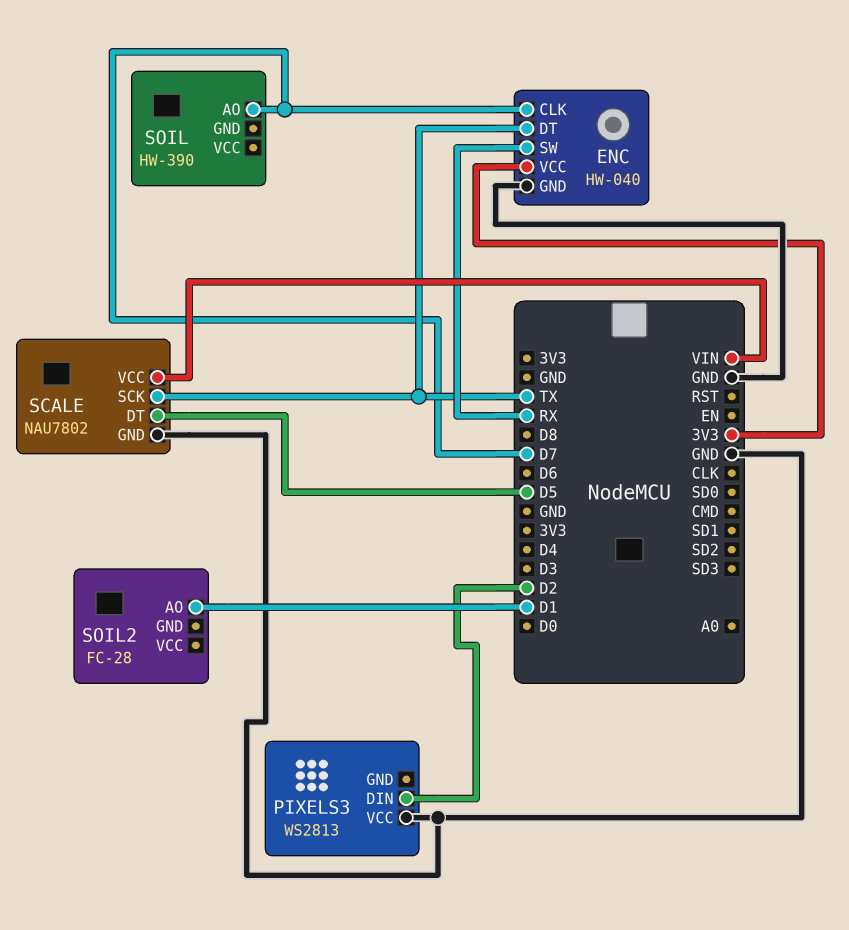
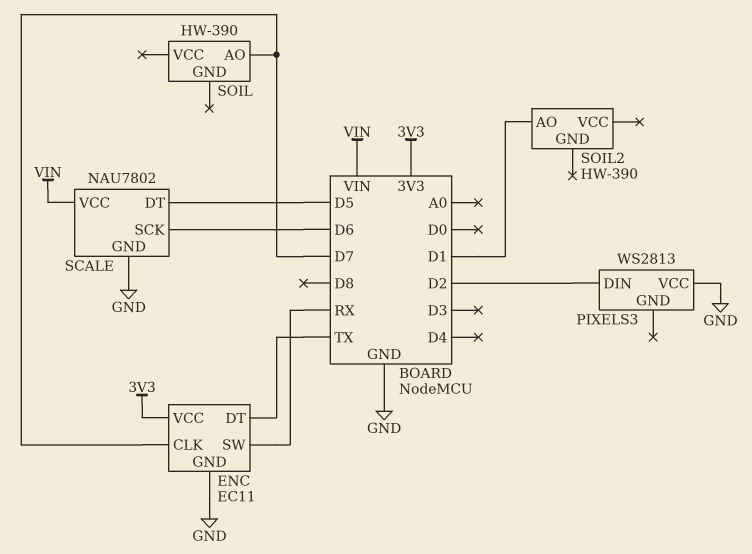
ENC: HW-040 -> EC11
SCALE pin SCK: TX -> D6
SOIL2: FC-28 -> HW-390

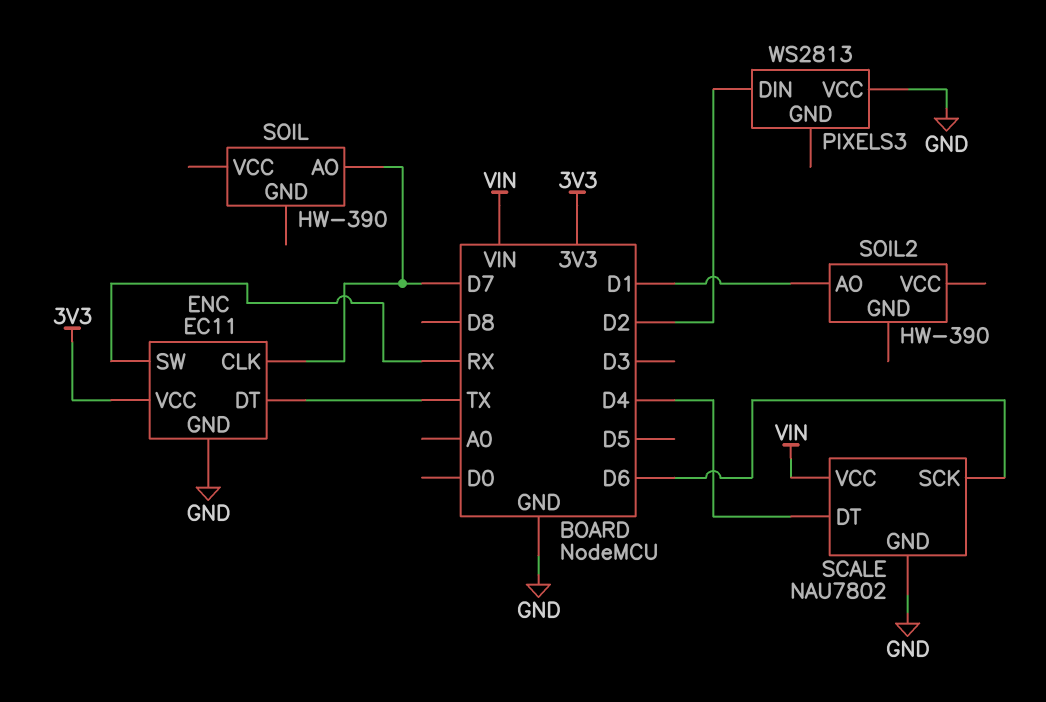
SCALE pin DT: D5 -> D4

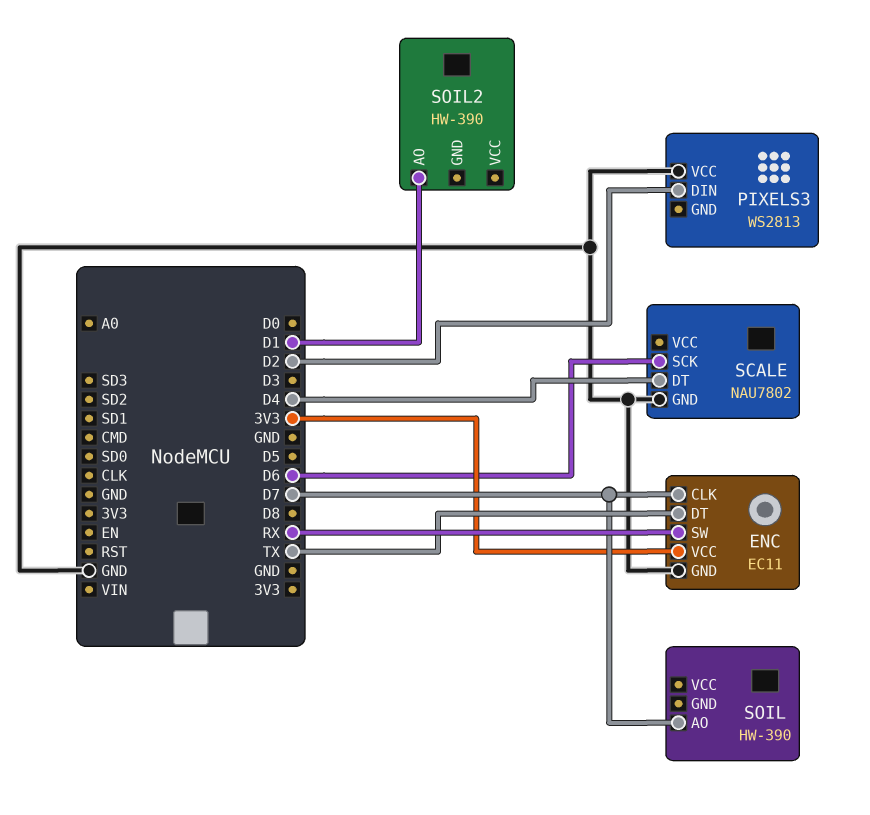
SCALE pin VCC: VIN -> none

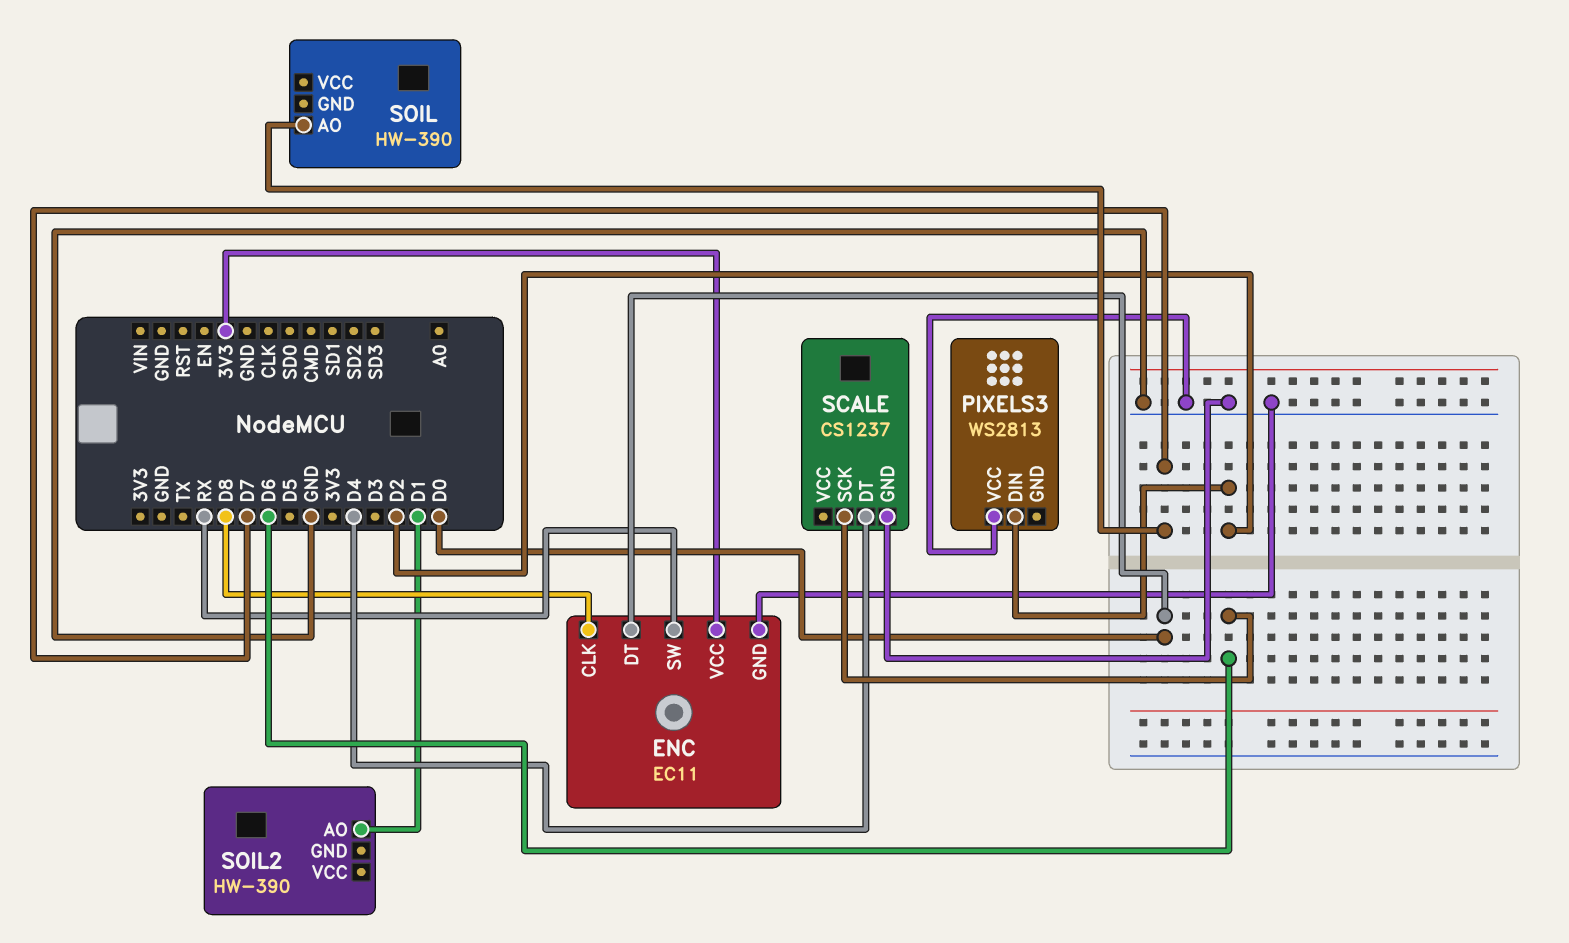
ENC pin CLK: D7 -> D8
ENC pin DT: TX -> D0
SCALE: NAU7802 -> CS1237

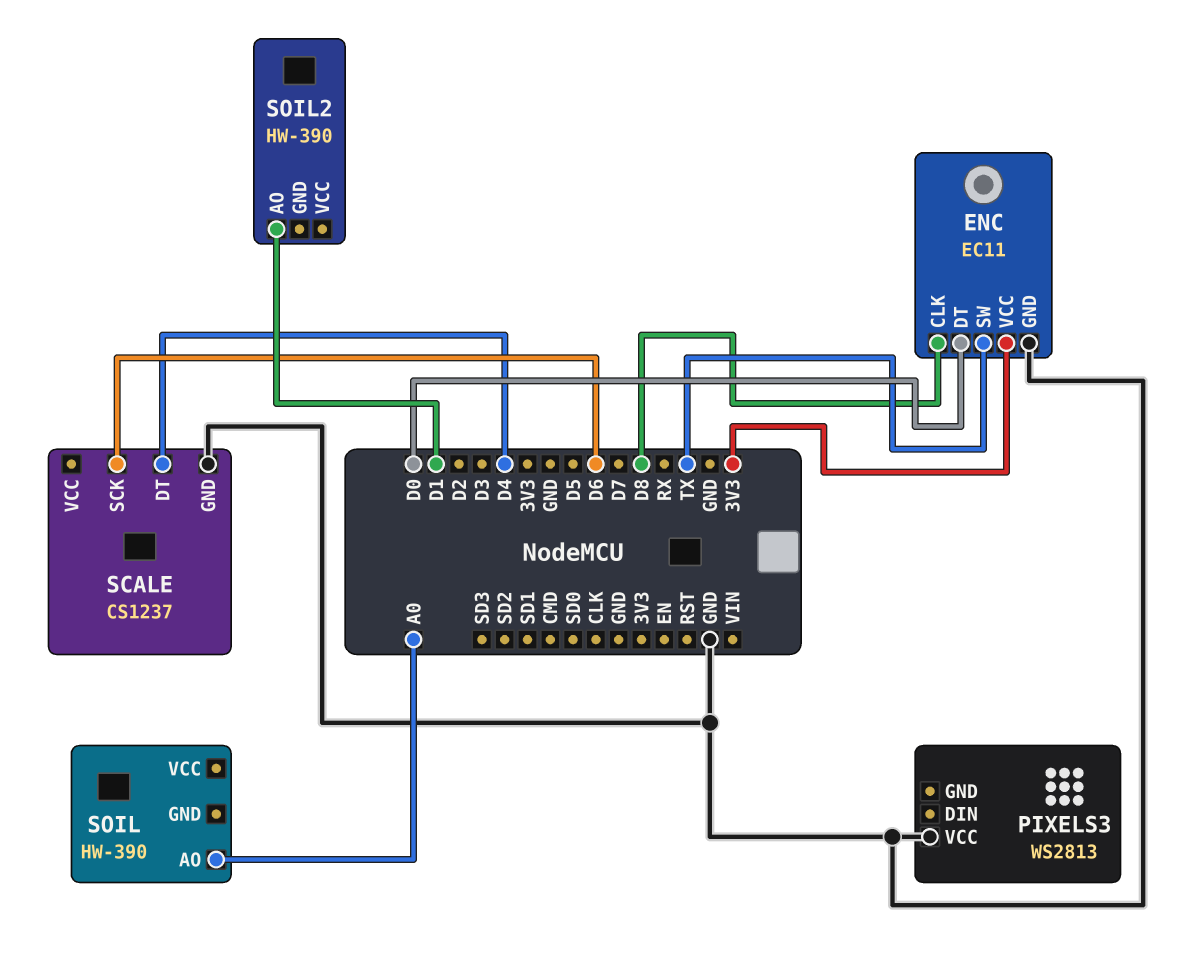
ENC pin SW: RX -> TX
PIXELS3 pin DIN: D2 -> none
SOIL pin AO: D7 -> A0

